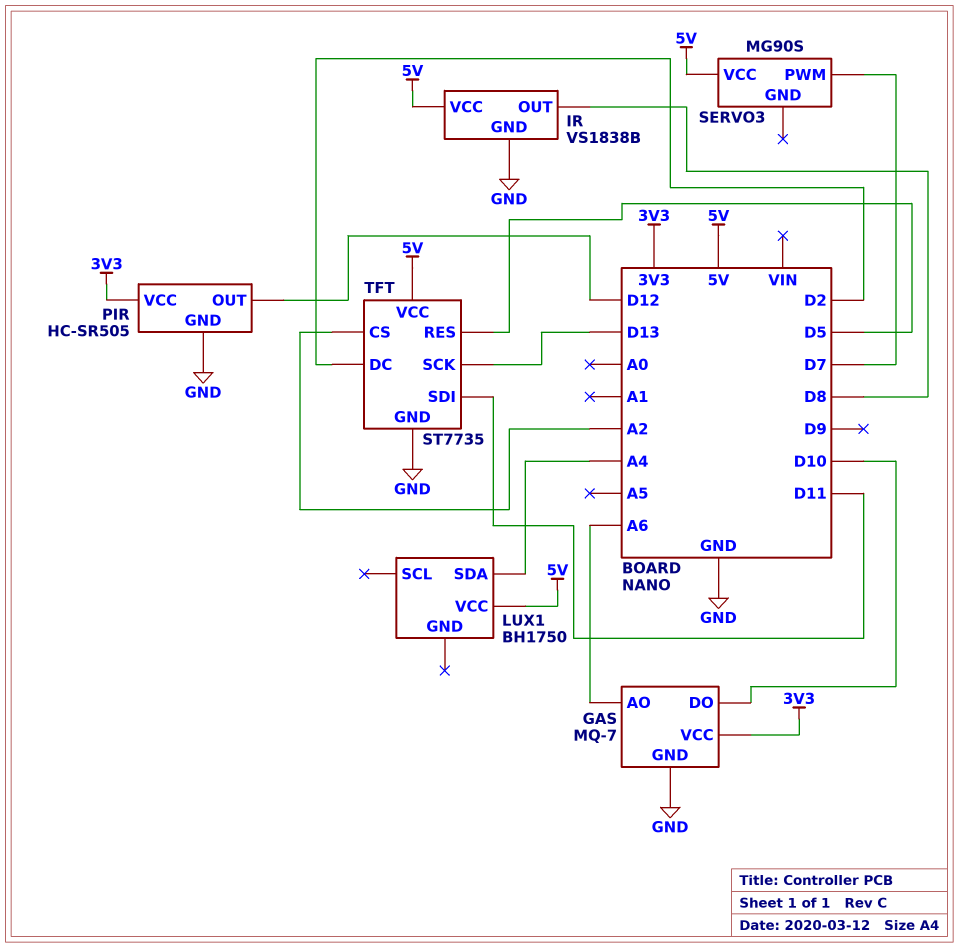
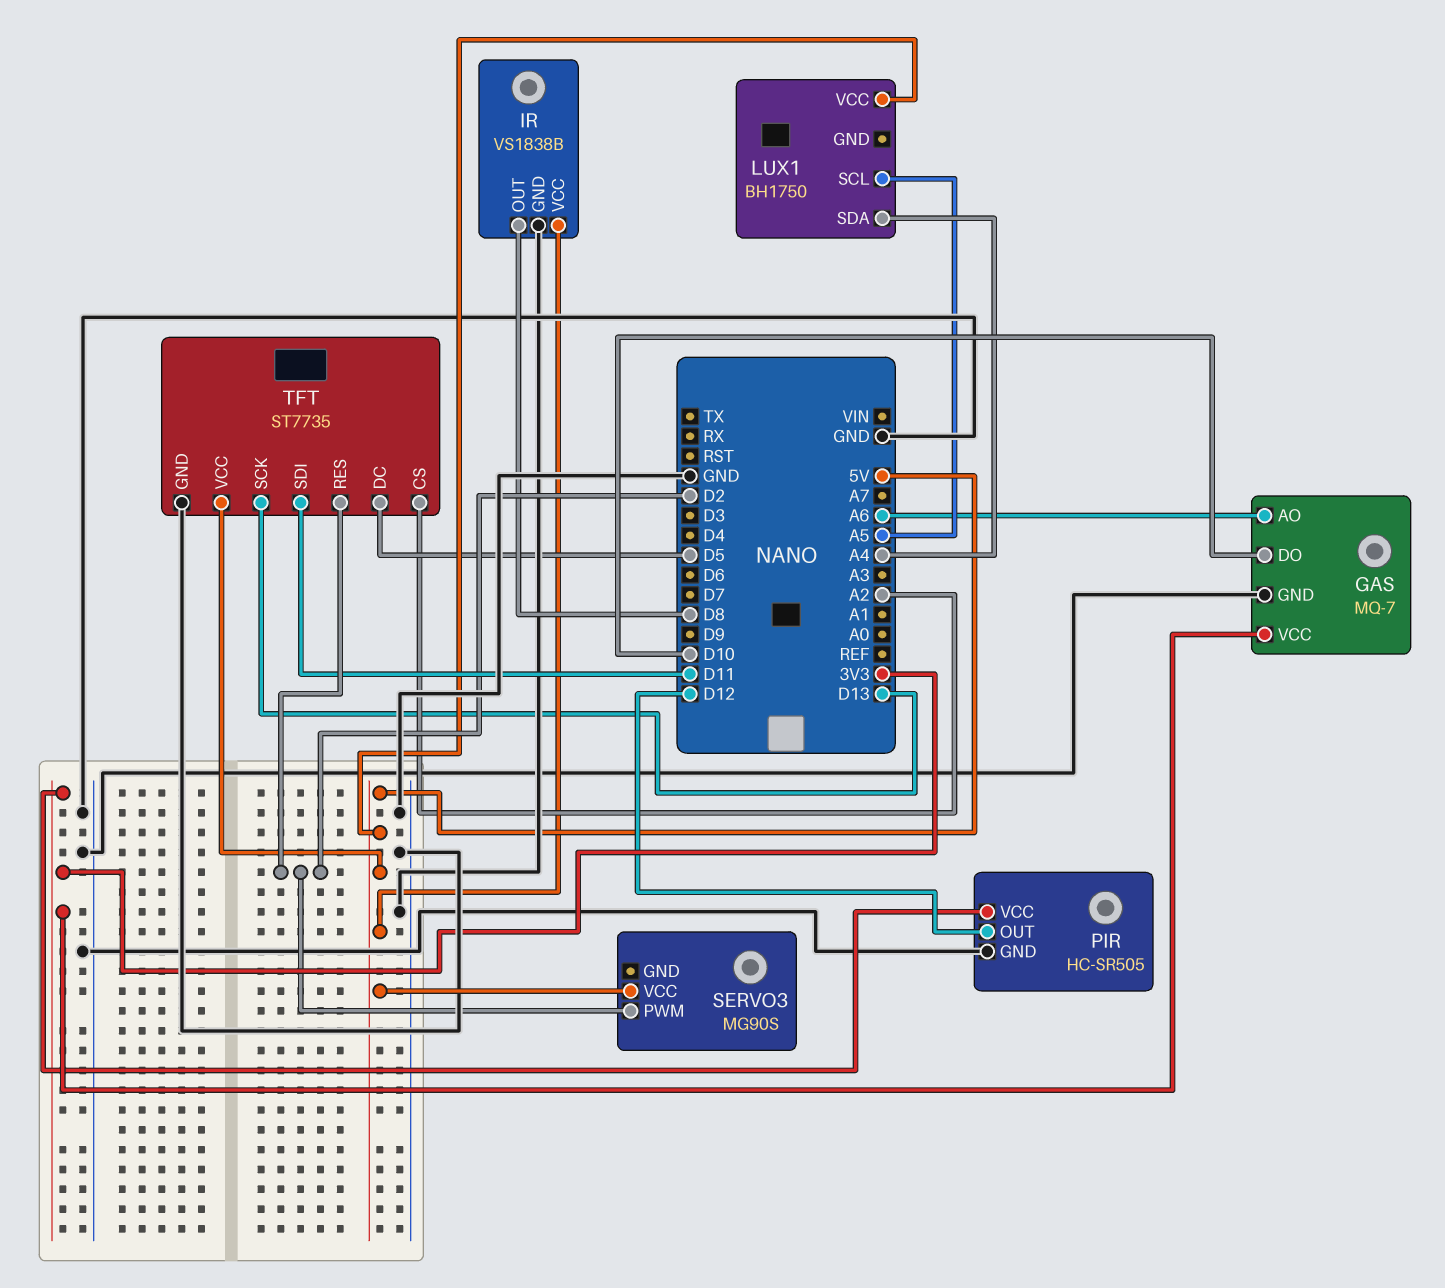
LUX1 pin SCL: none -> A5
SERVO3 pin PWM: D7 -> D2
TFT pin DC: D2 -> D5
TFT pin RES: D5 -> D2

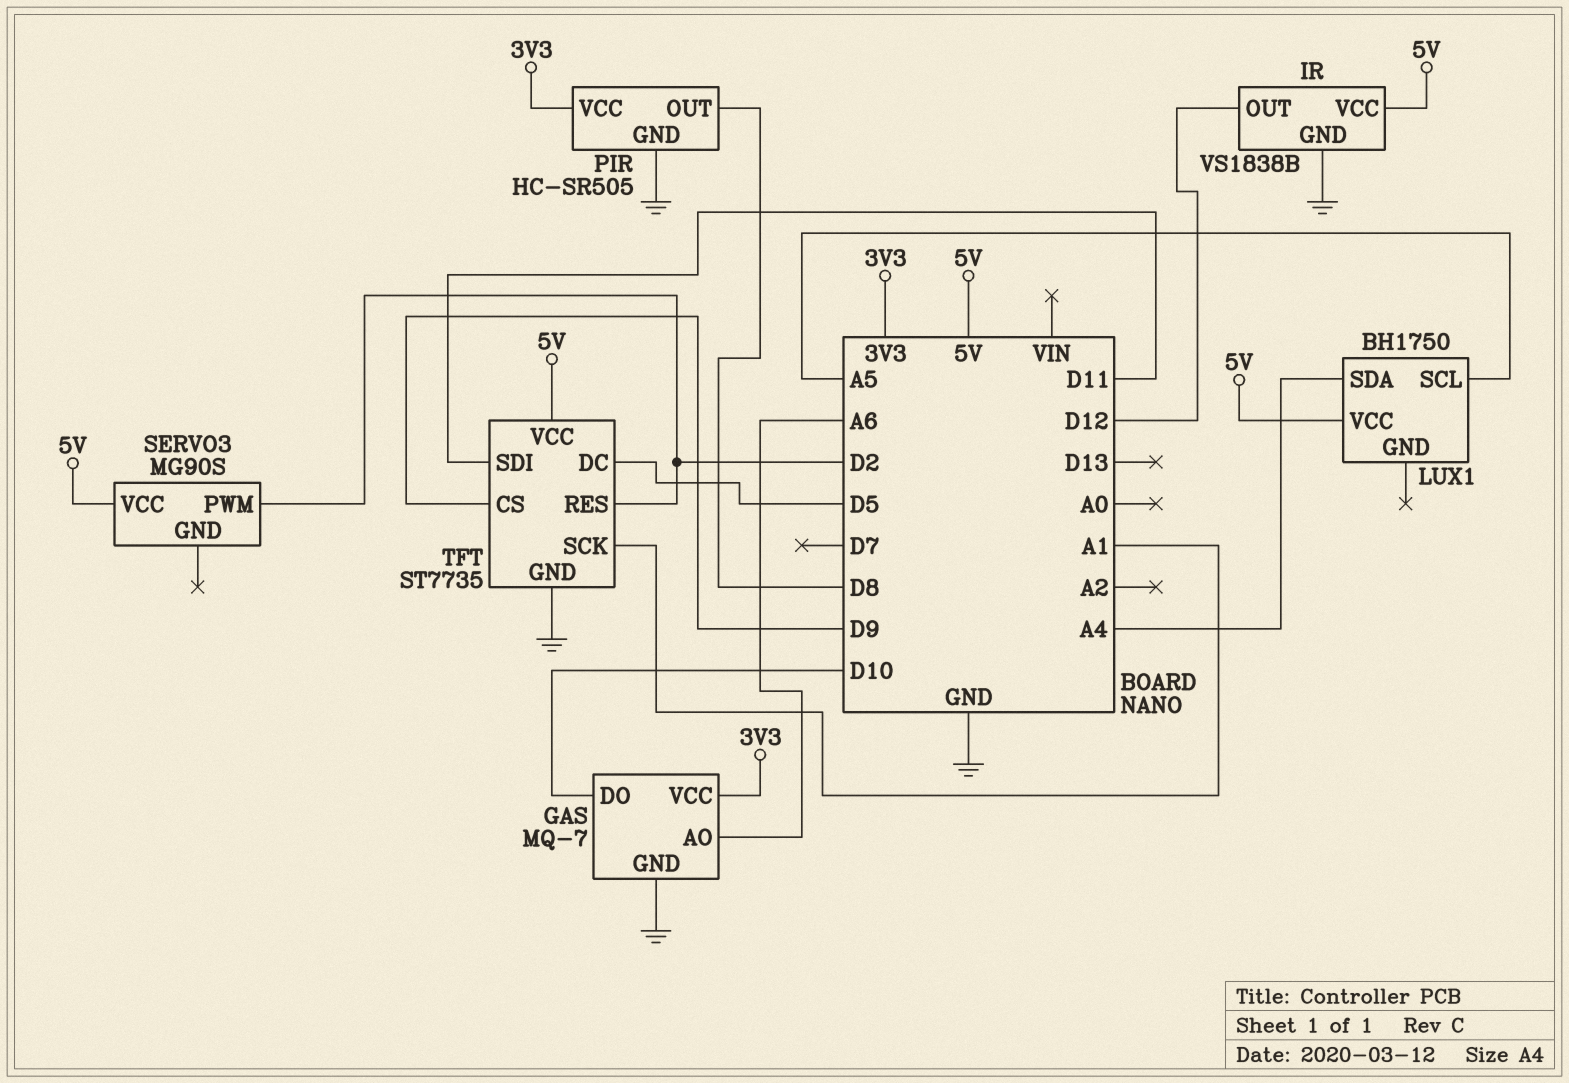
IR pin OUT: D8 -> D12
PIR pin OUT: D12 -> D8
TFT pin CS: A2 -> D9
TFT pin SCK: D13 -> A1

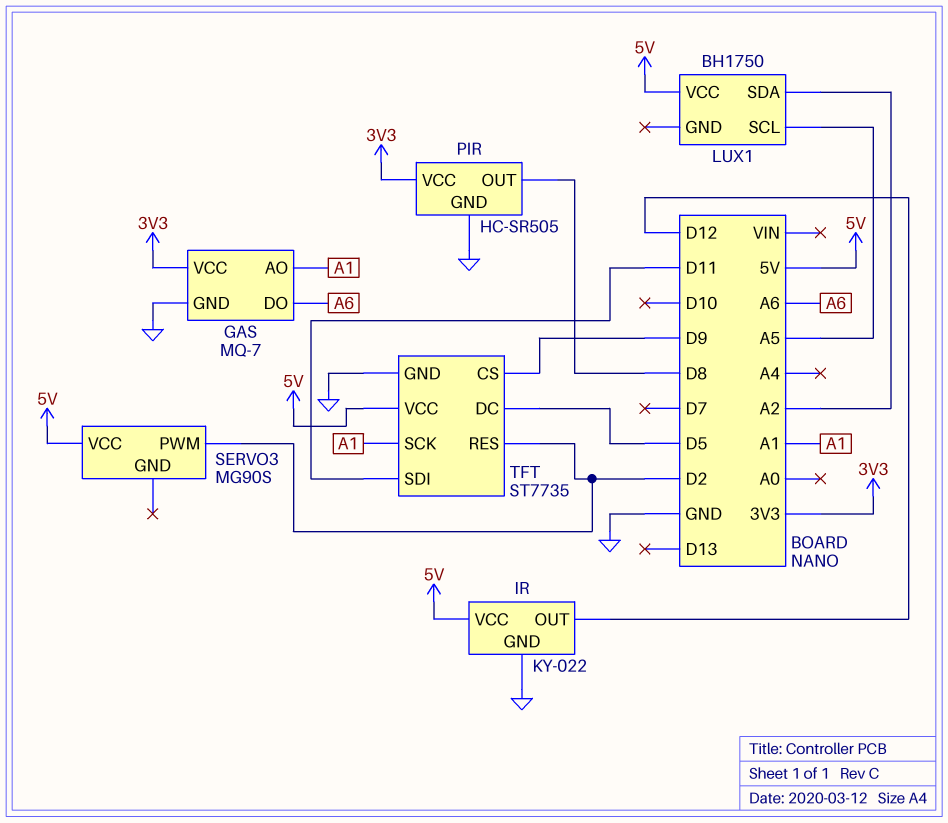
GAS pin AO: A6 -> A1
GAS pin DO: D10 -> A6
IR: VS1838B -> KY-022
LUX1 pin SDA: A4 -> A2

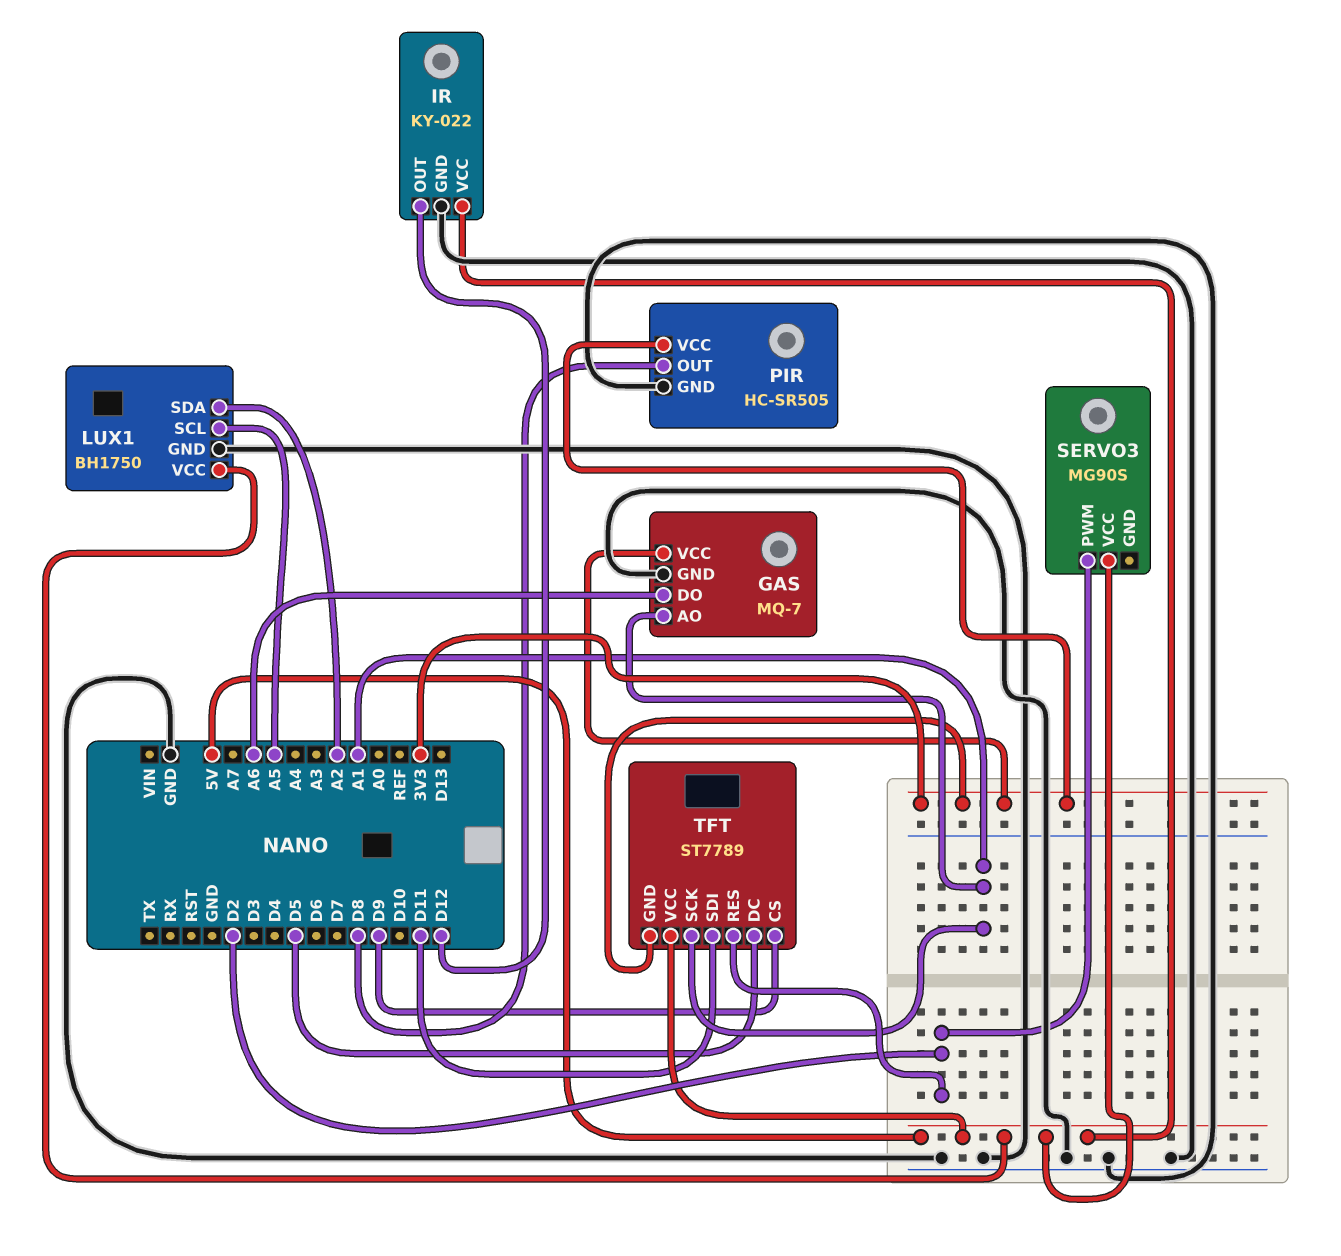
LUX1 pin GND: none -> GND
TFT: ST7735 -> ST7789
TFT pin GND: GND -> 3V3

